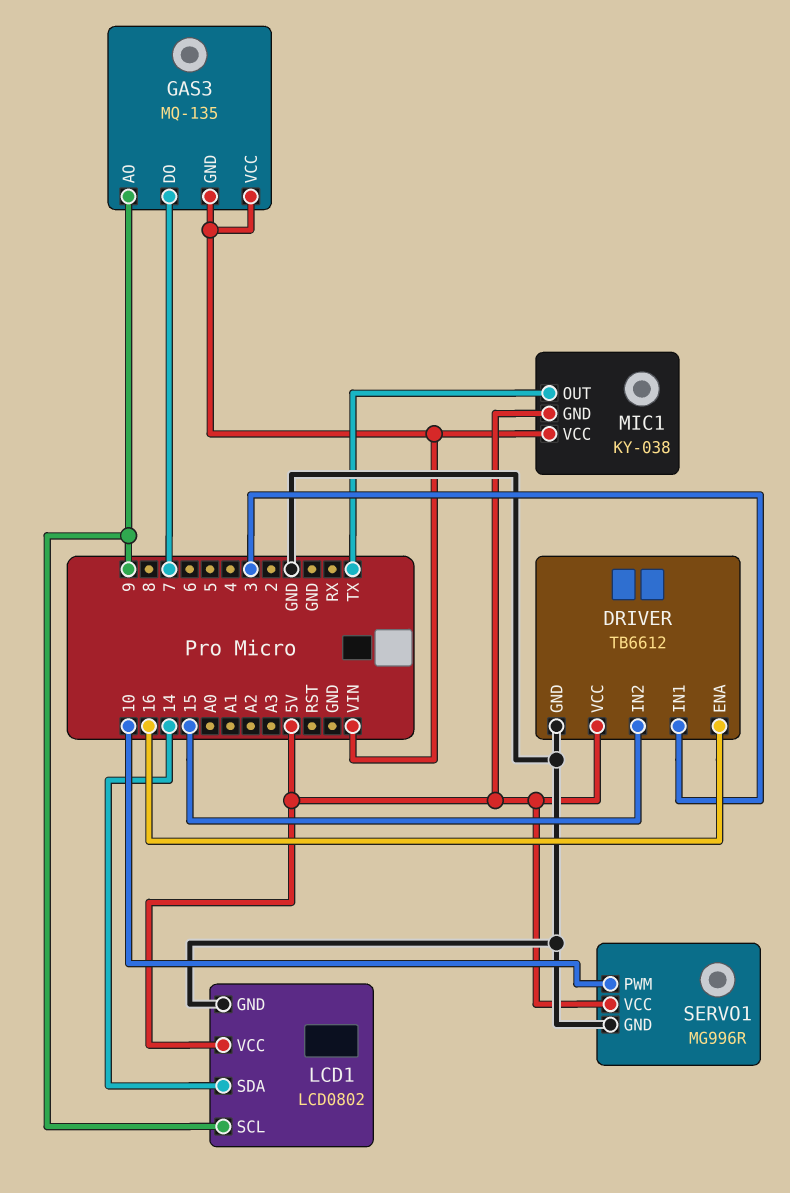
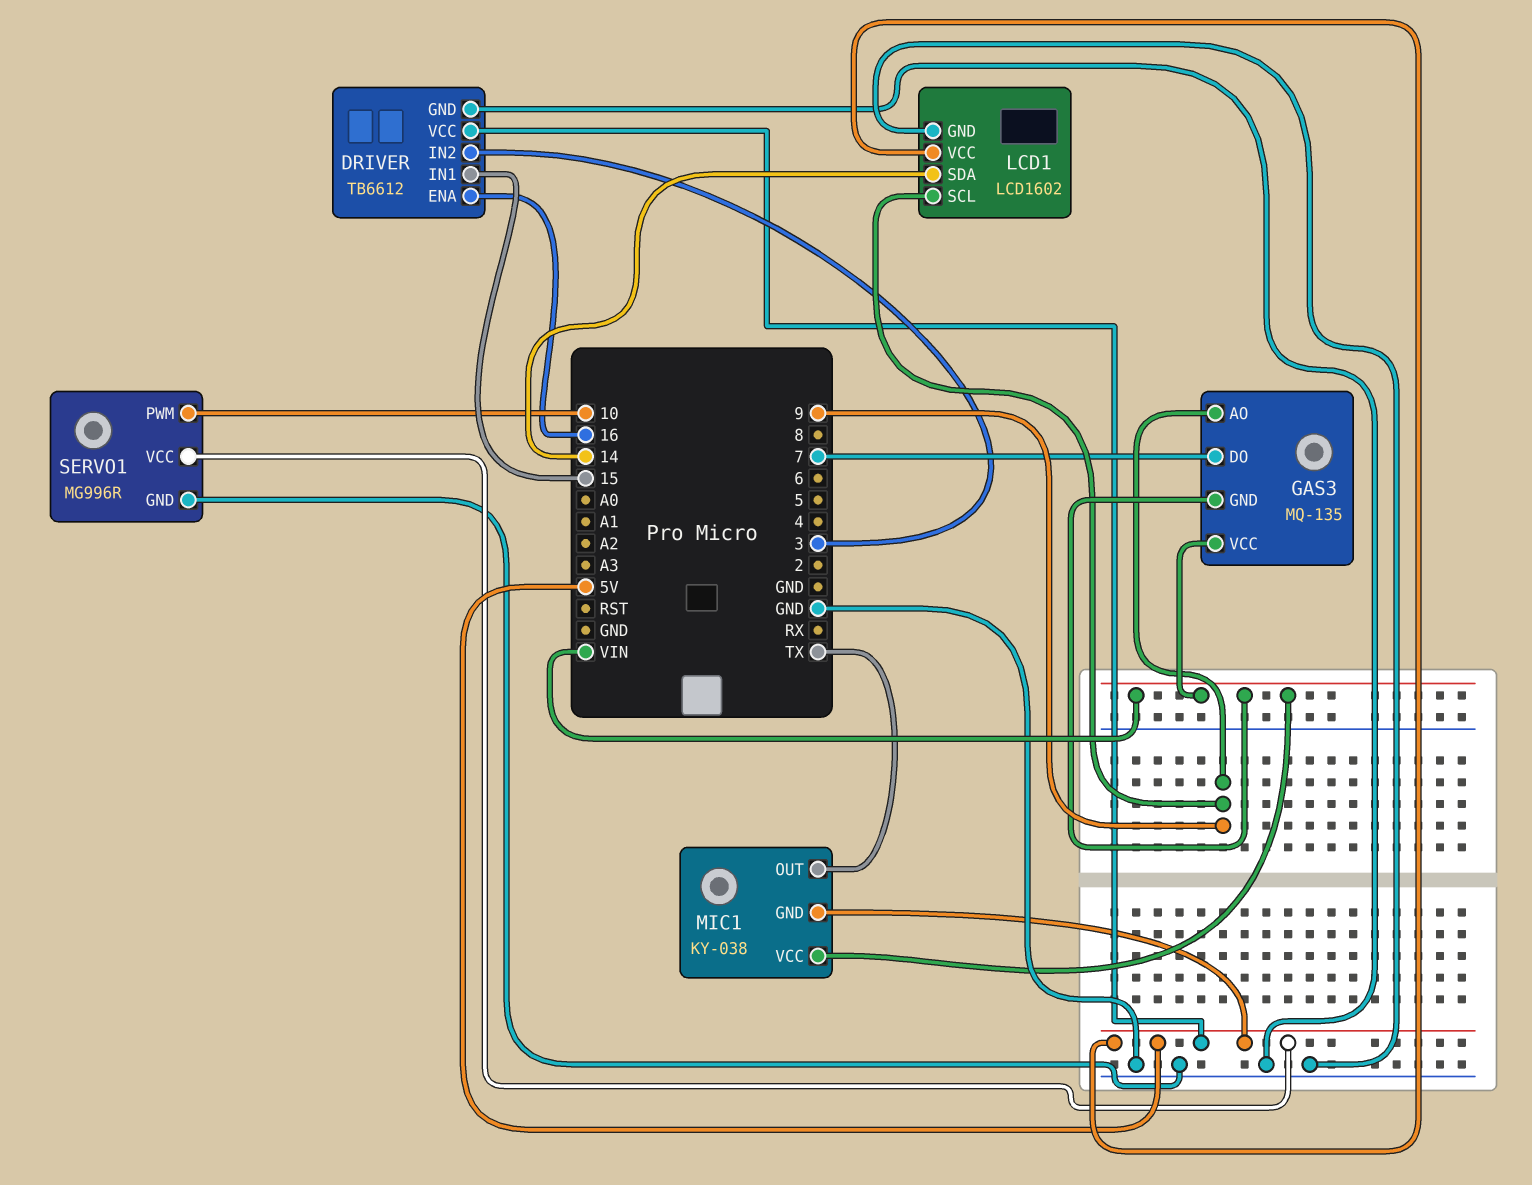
DRIVER pin IN1: 3 -> 15
DRIVER pin IN2: 15 -> 3
LCD1: LCD0802 -> LCD1602

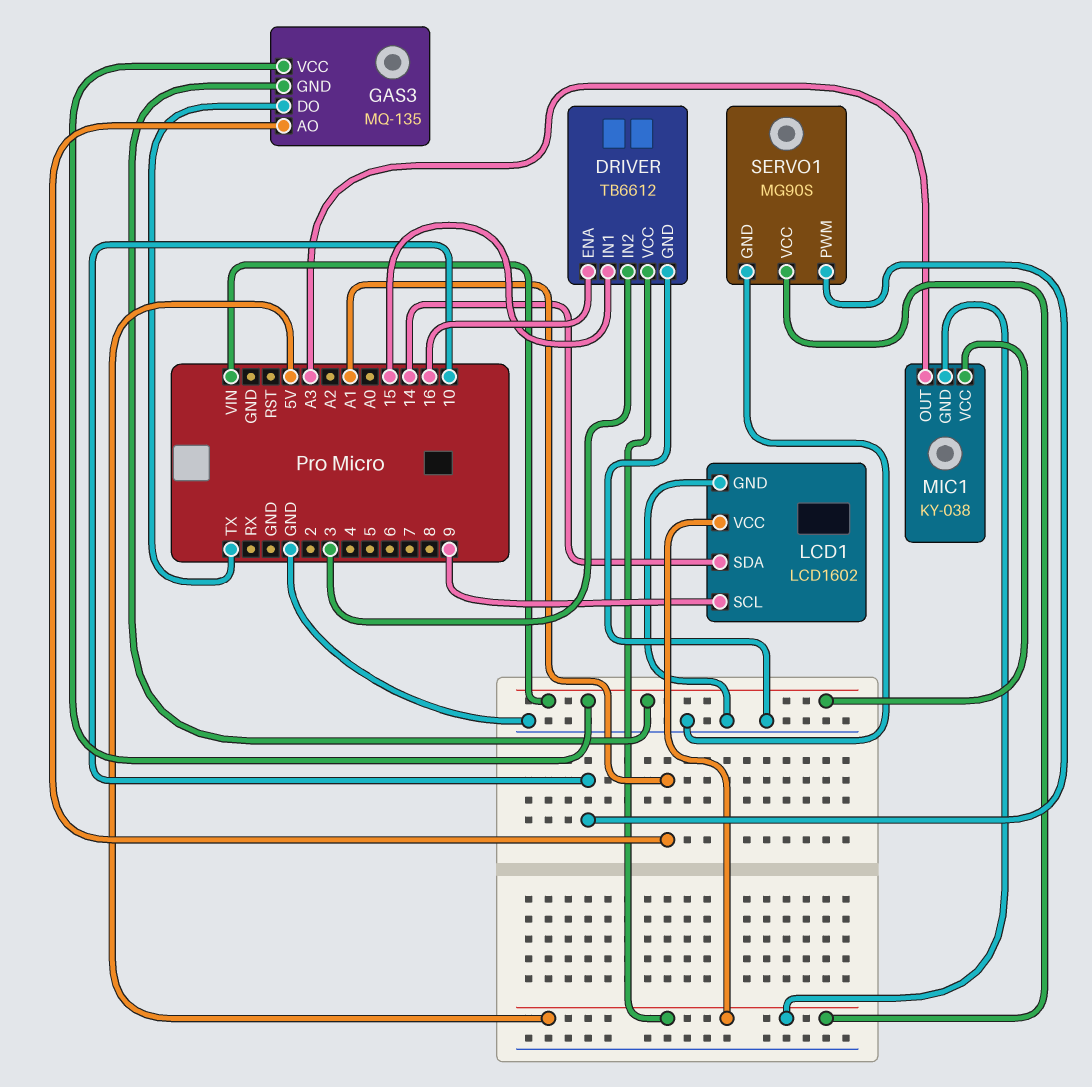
GAS3 pin AO: 9 -> A1
GAS3 pin DO: 7 -> TX
MIC1 pin OUT: TX -> A3
SERVO1: MG996R -> MG90S

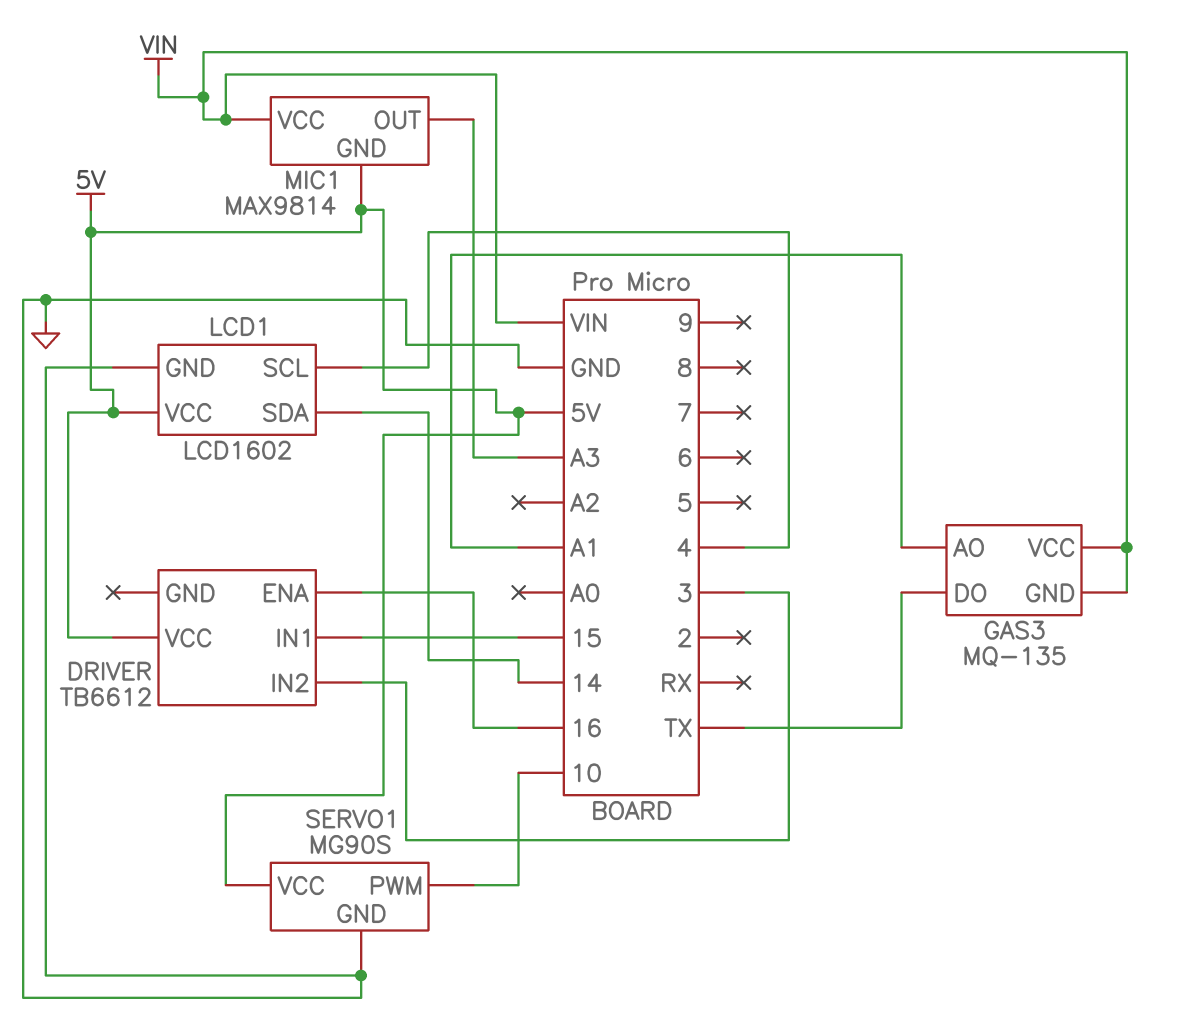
DRIVER pin GND: GND -> none
LCD1 pin SCL: 9 -> 4
MIC1: KY-038 -> MAX9814

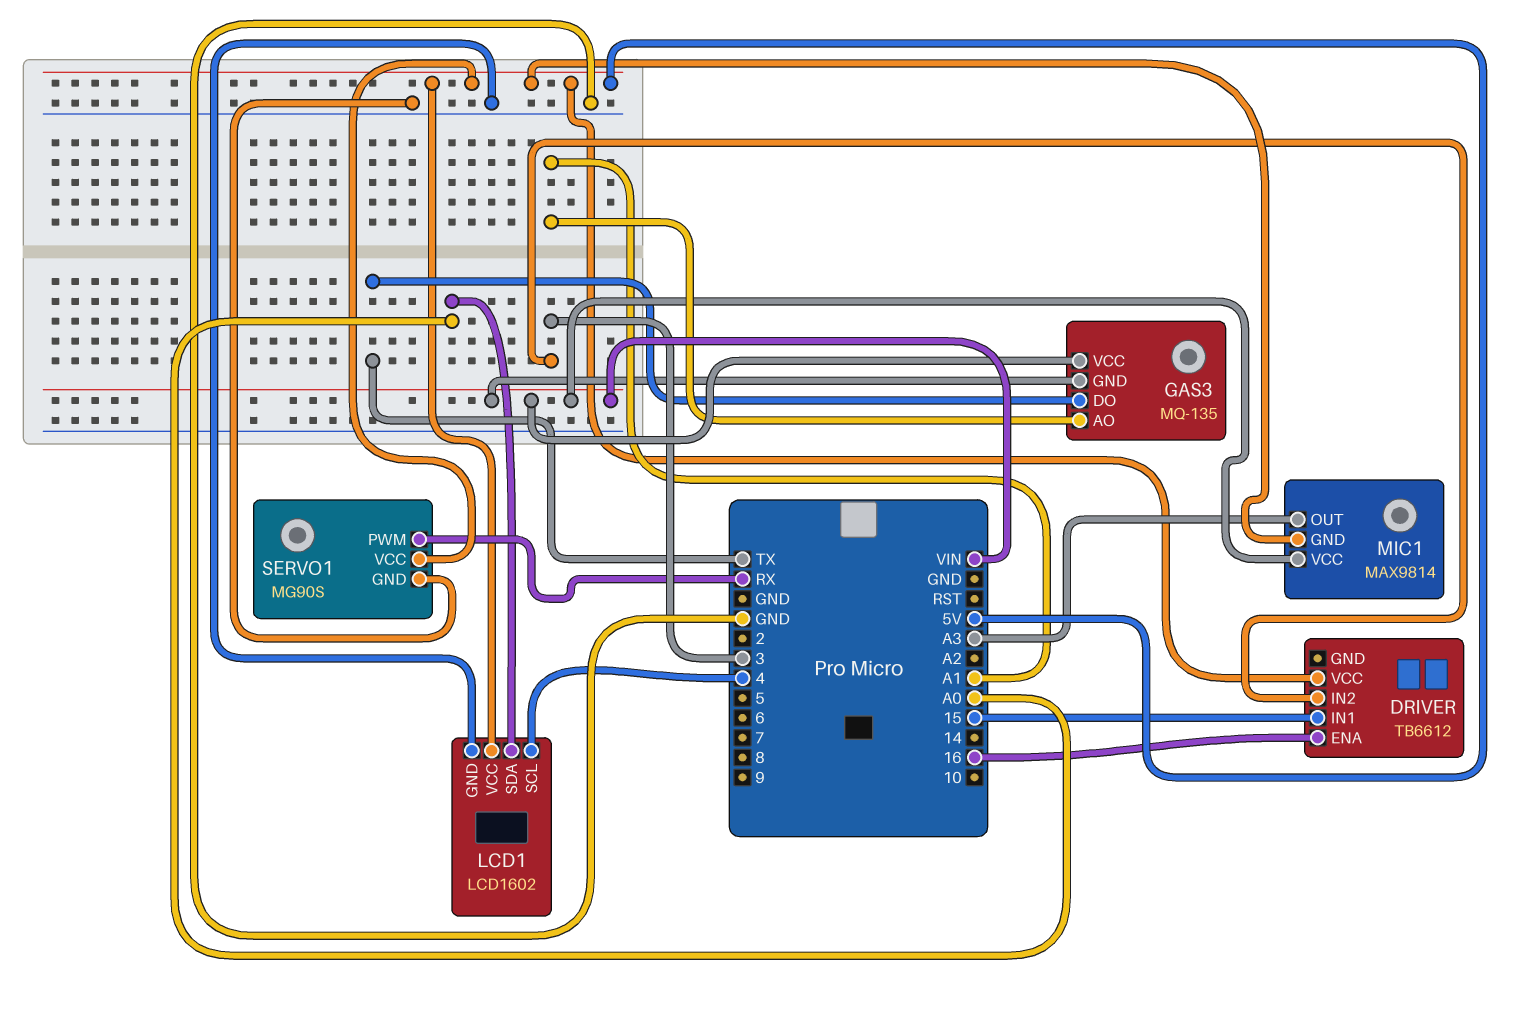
LCD1 pin SDA: 14 -> A0
SERVO1 pin PWM: 10 -> RX

